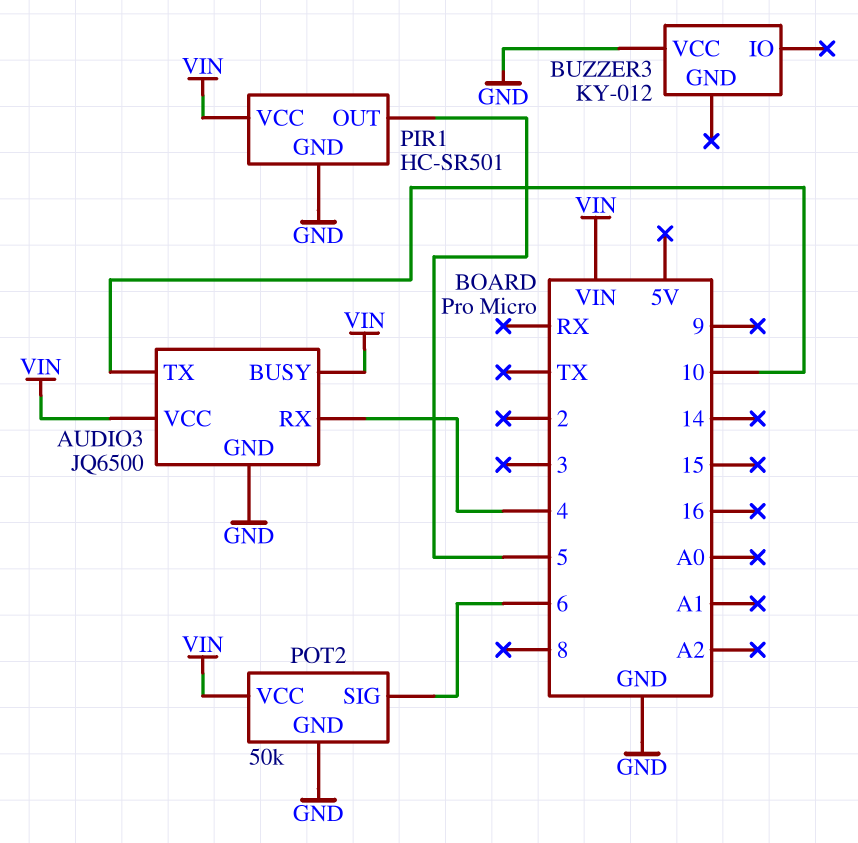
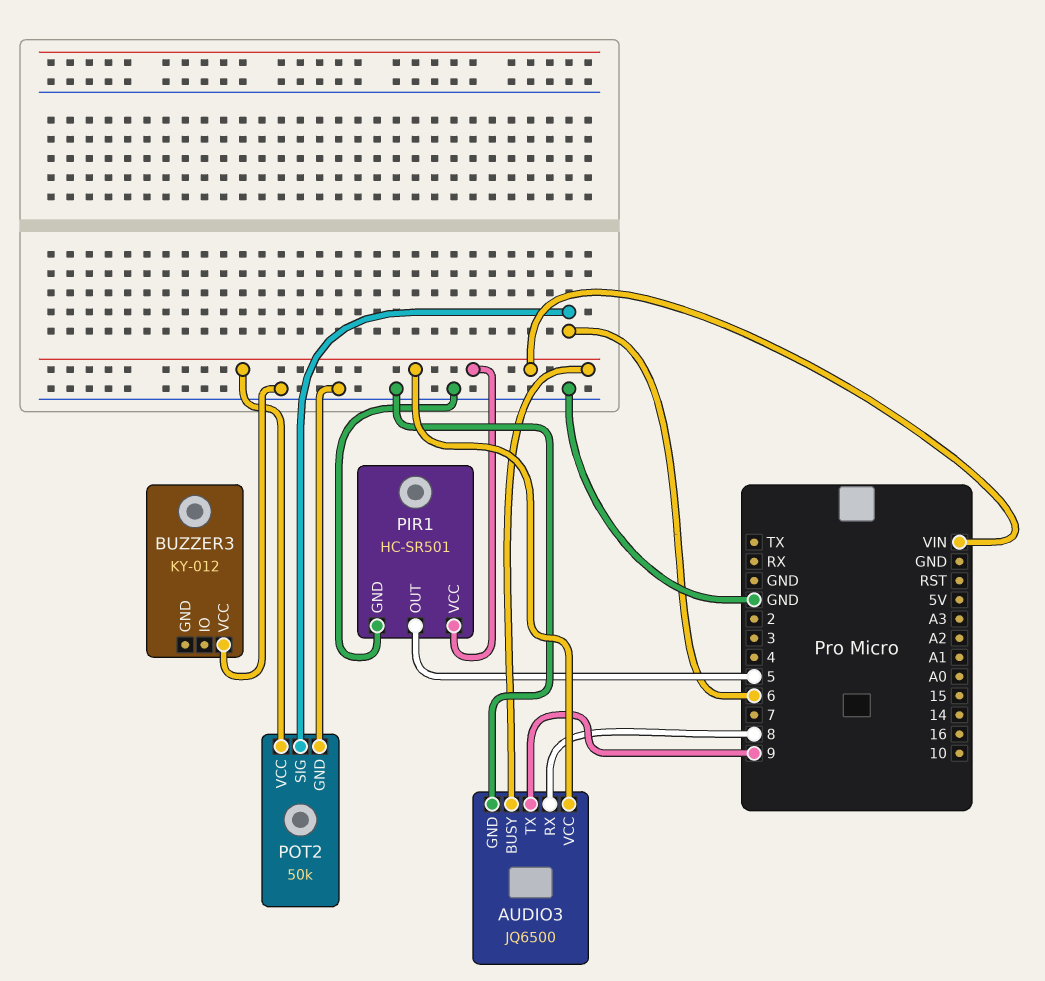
AUDIO3 pin RX: 4 -> 8
AUDIO3 pin TX: 10 -> 9

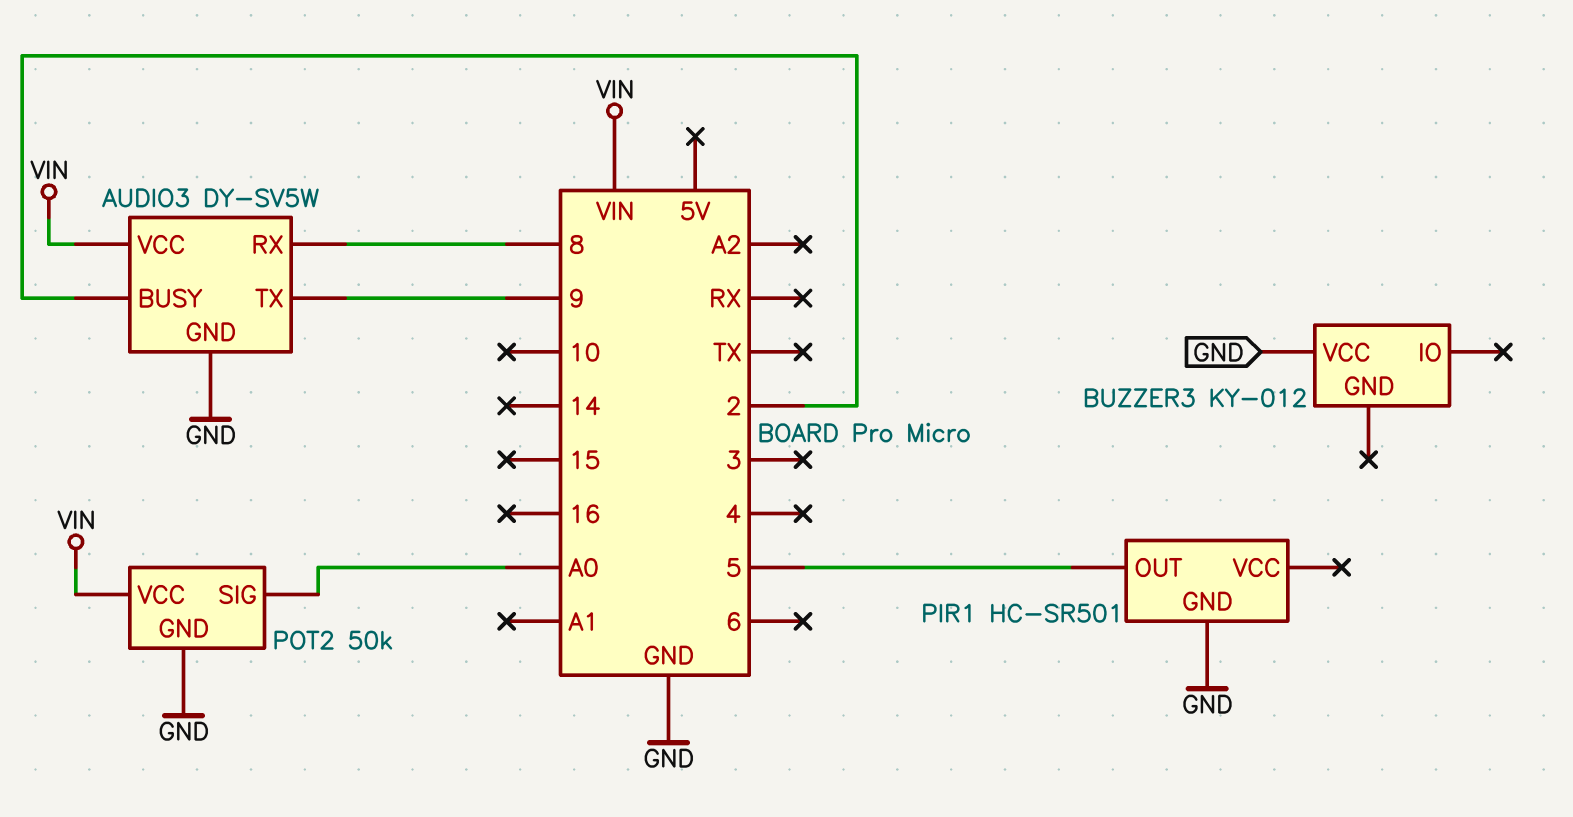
AUDIO3: JQ6500 -> DY-SV5W
AUDIO3 pin BUSY: VIN -> 2
PIR1 pin VCC: VIN -> none
POT2 pin SIG: 6 -> A0

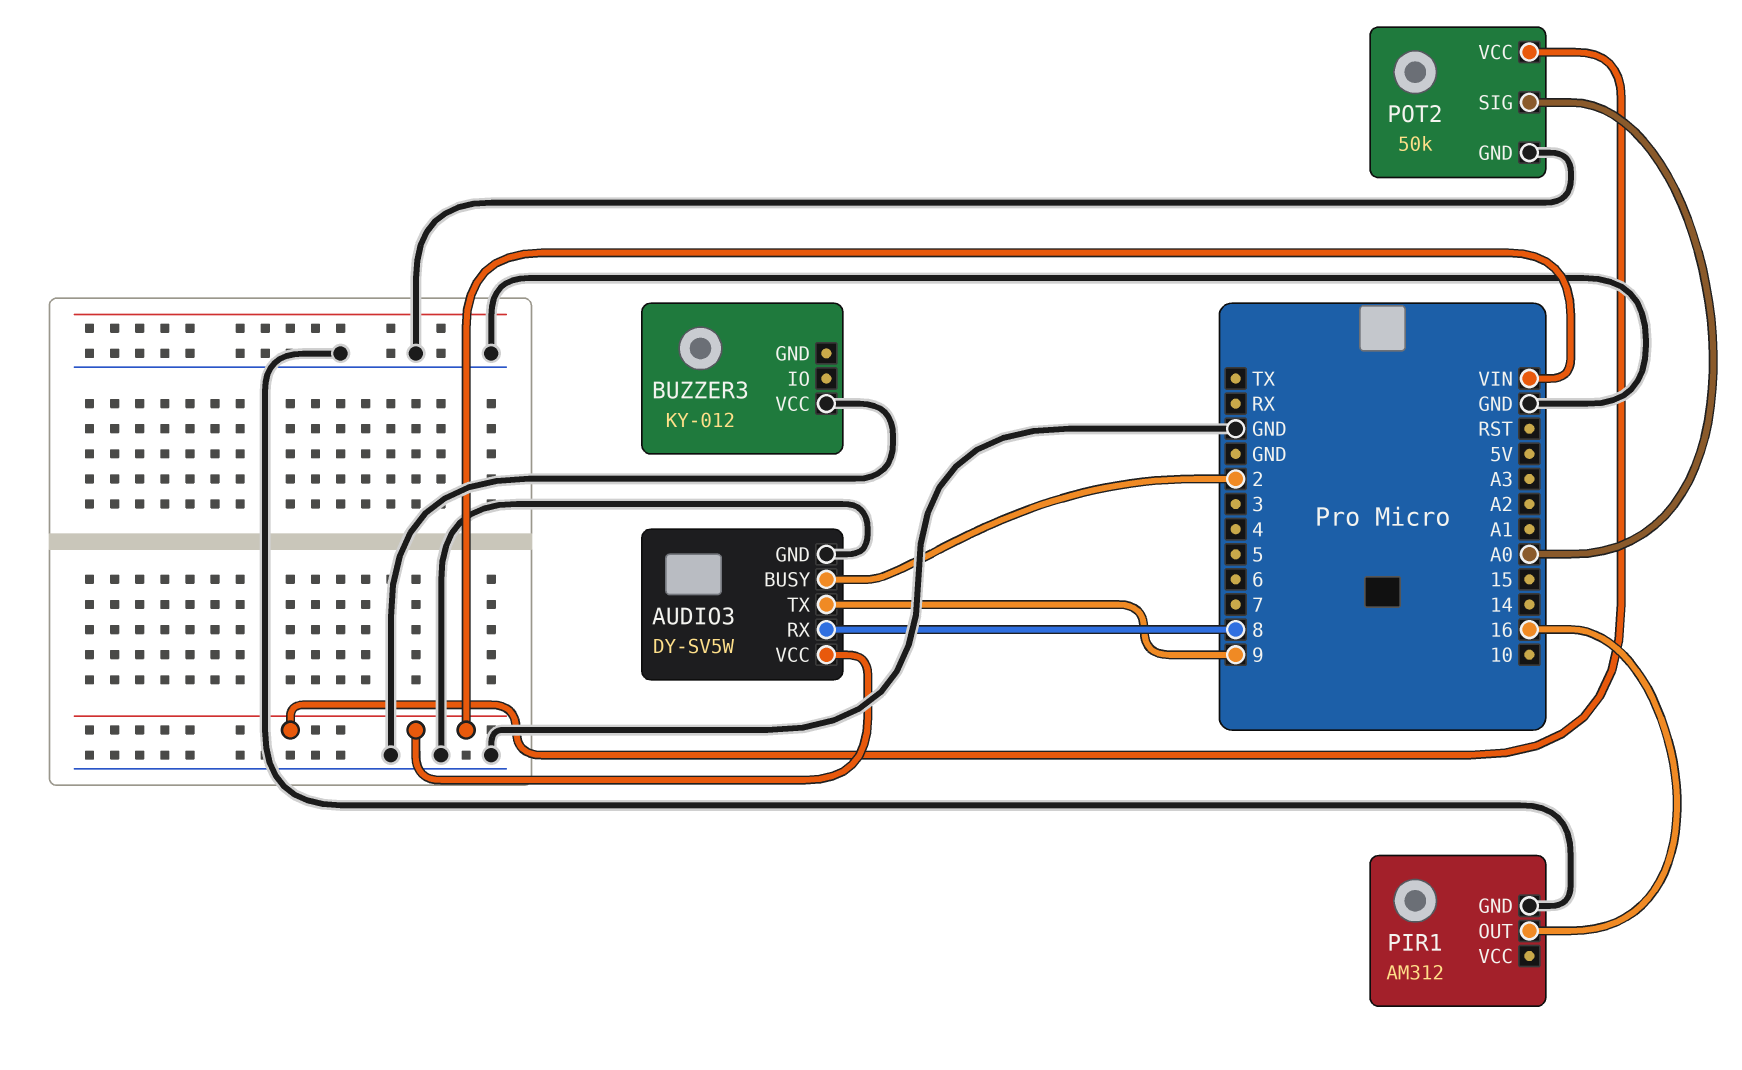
PIR1: HC-SR501 -> AM312
PIR1 pin OUT: 5 -> 16

